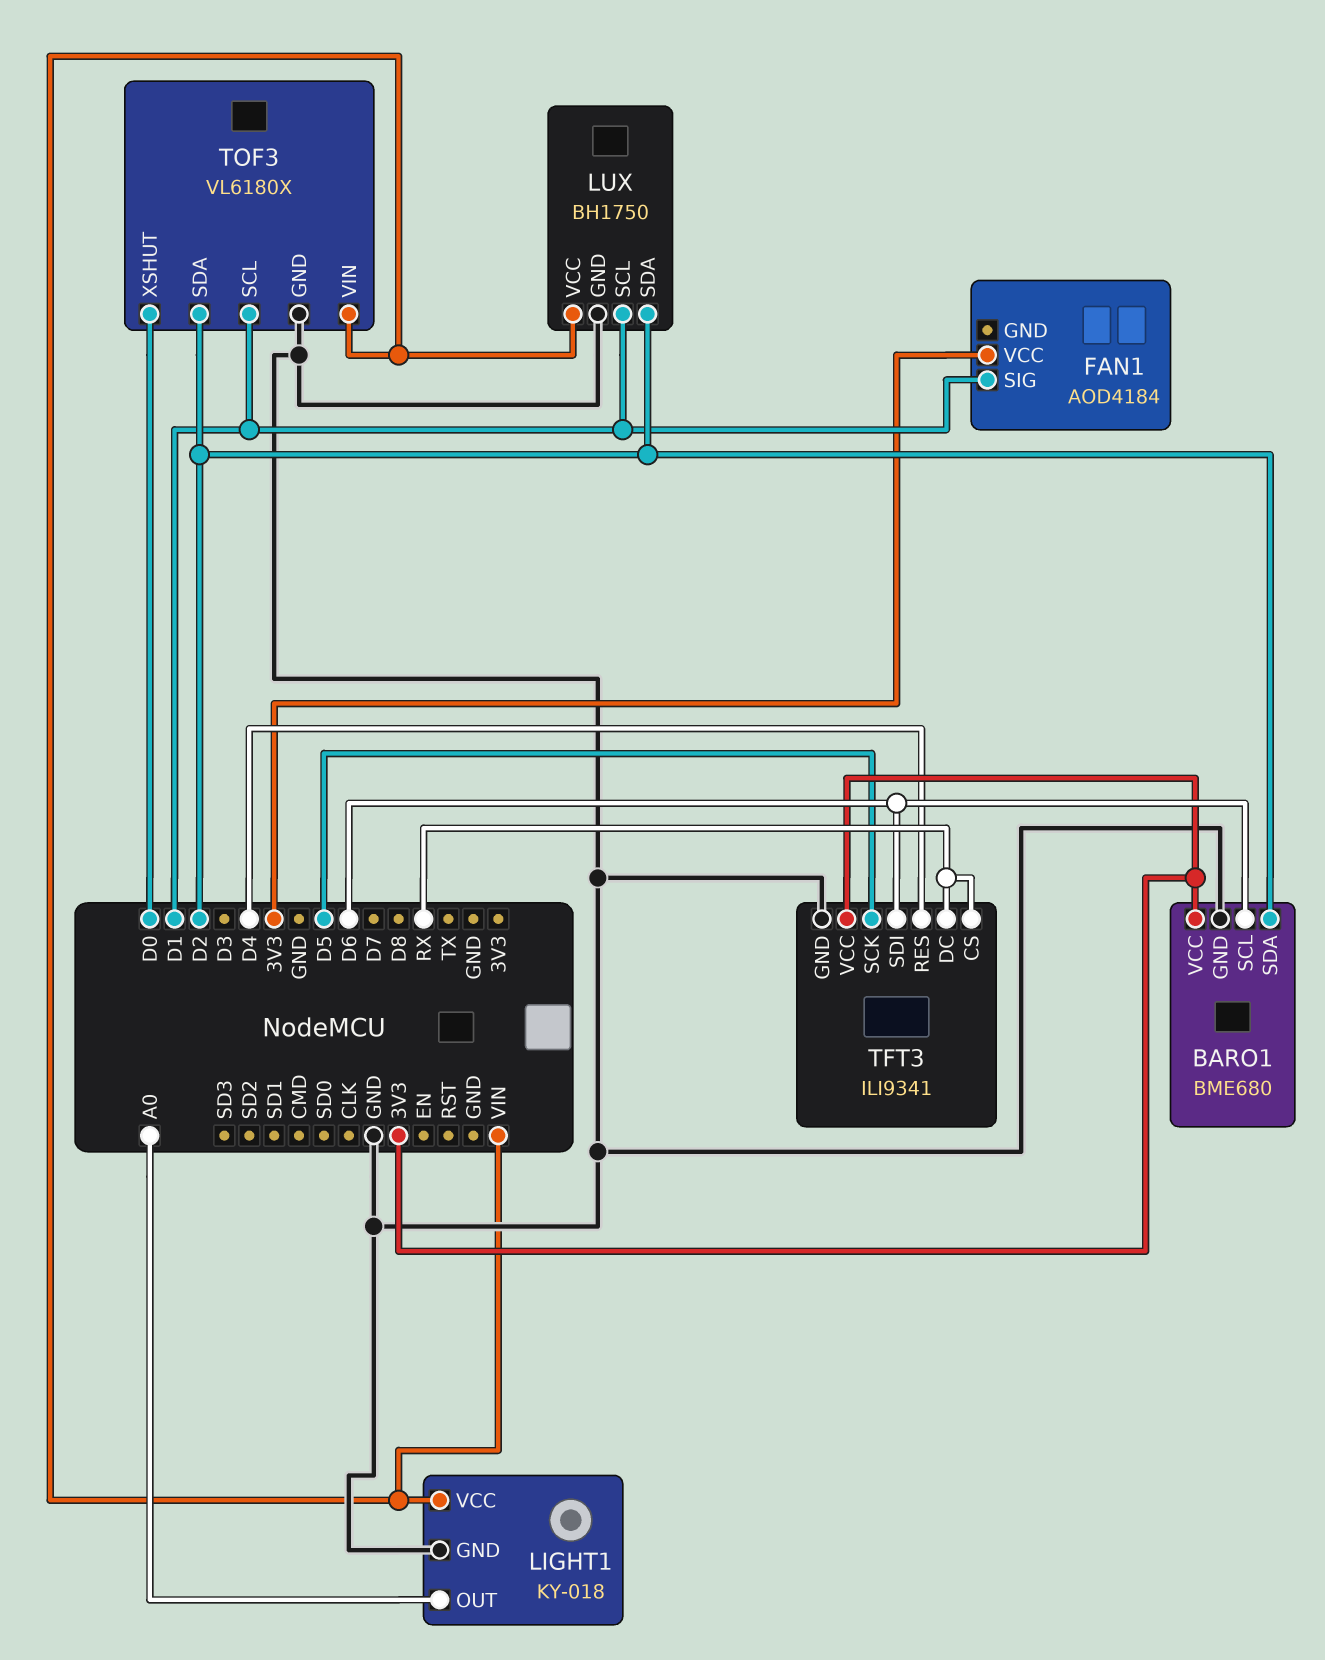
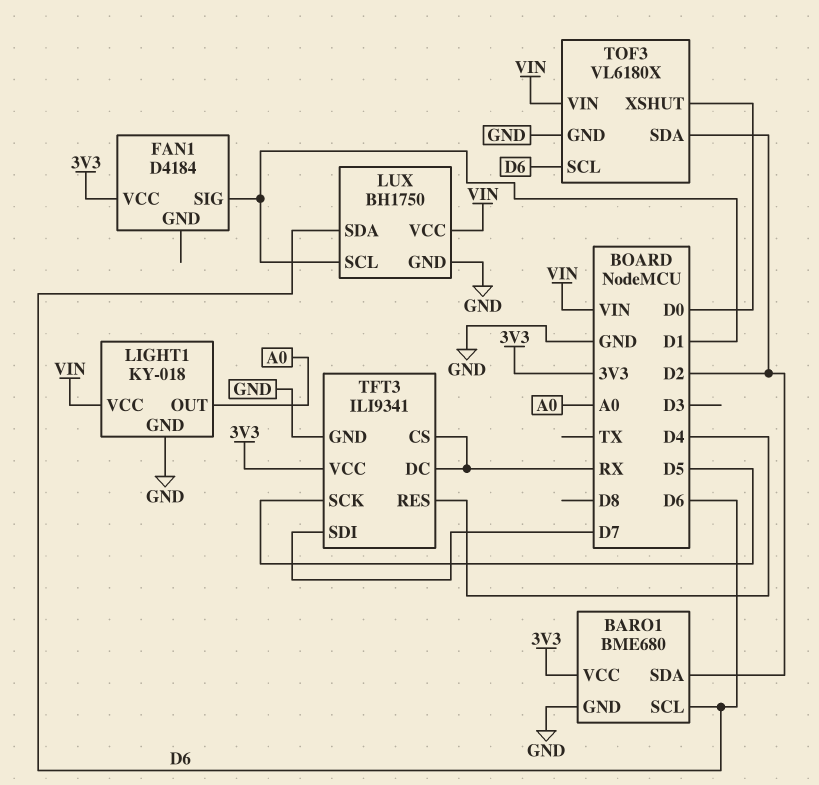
FAN1: AOD4184 -> D4184
LUX pin SDA: D2 -> D6
TFT3 pin SDI: D6 -> D7
TOF3 pin SCL: D1 -> D6

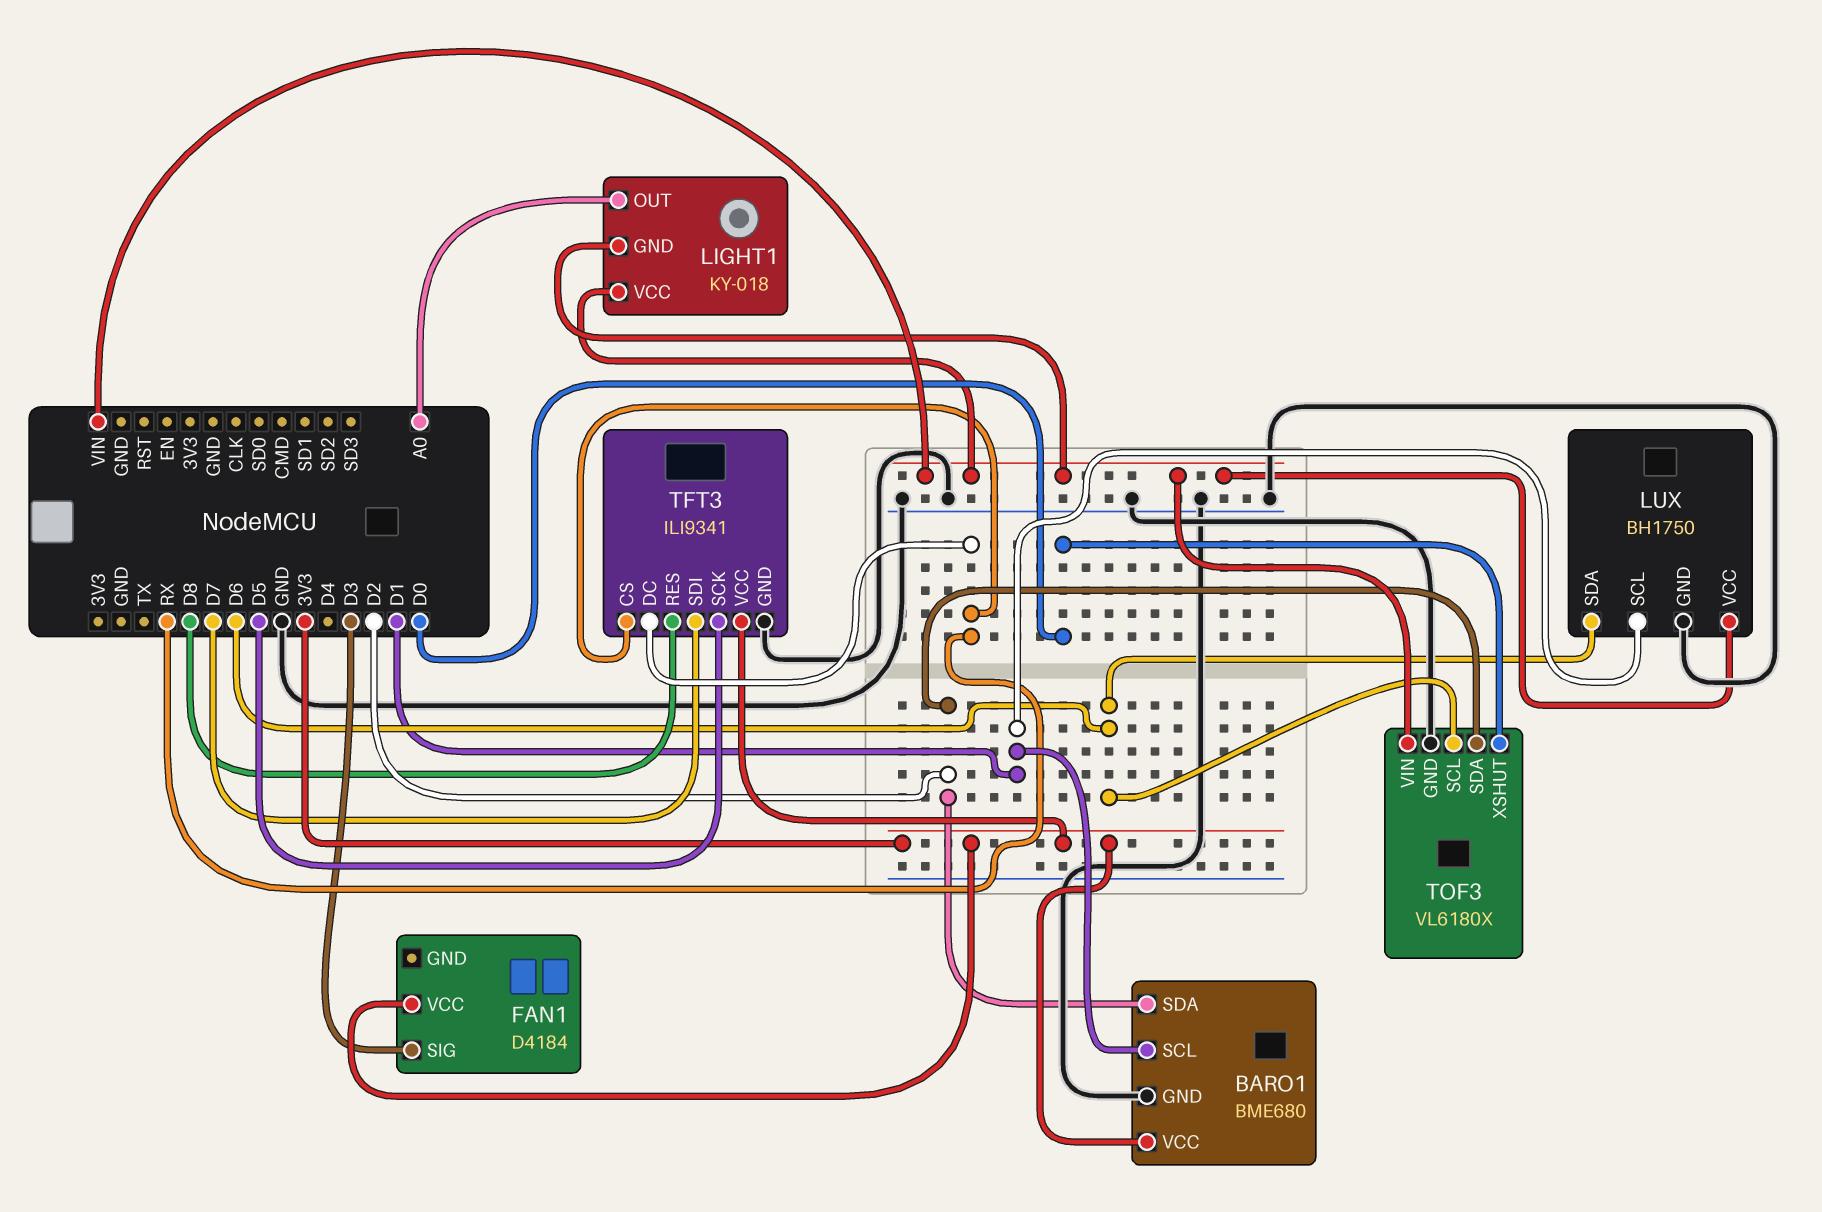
BARO1 pin SCL: D6 -> D1
FAN1 pin SIG: D1 -> D3
LIGHT1 pin GND: GND -> VIN
TFT3 pin RES: D4 -> D8

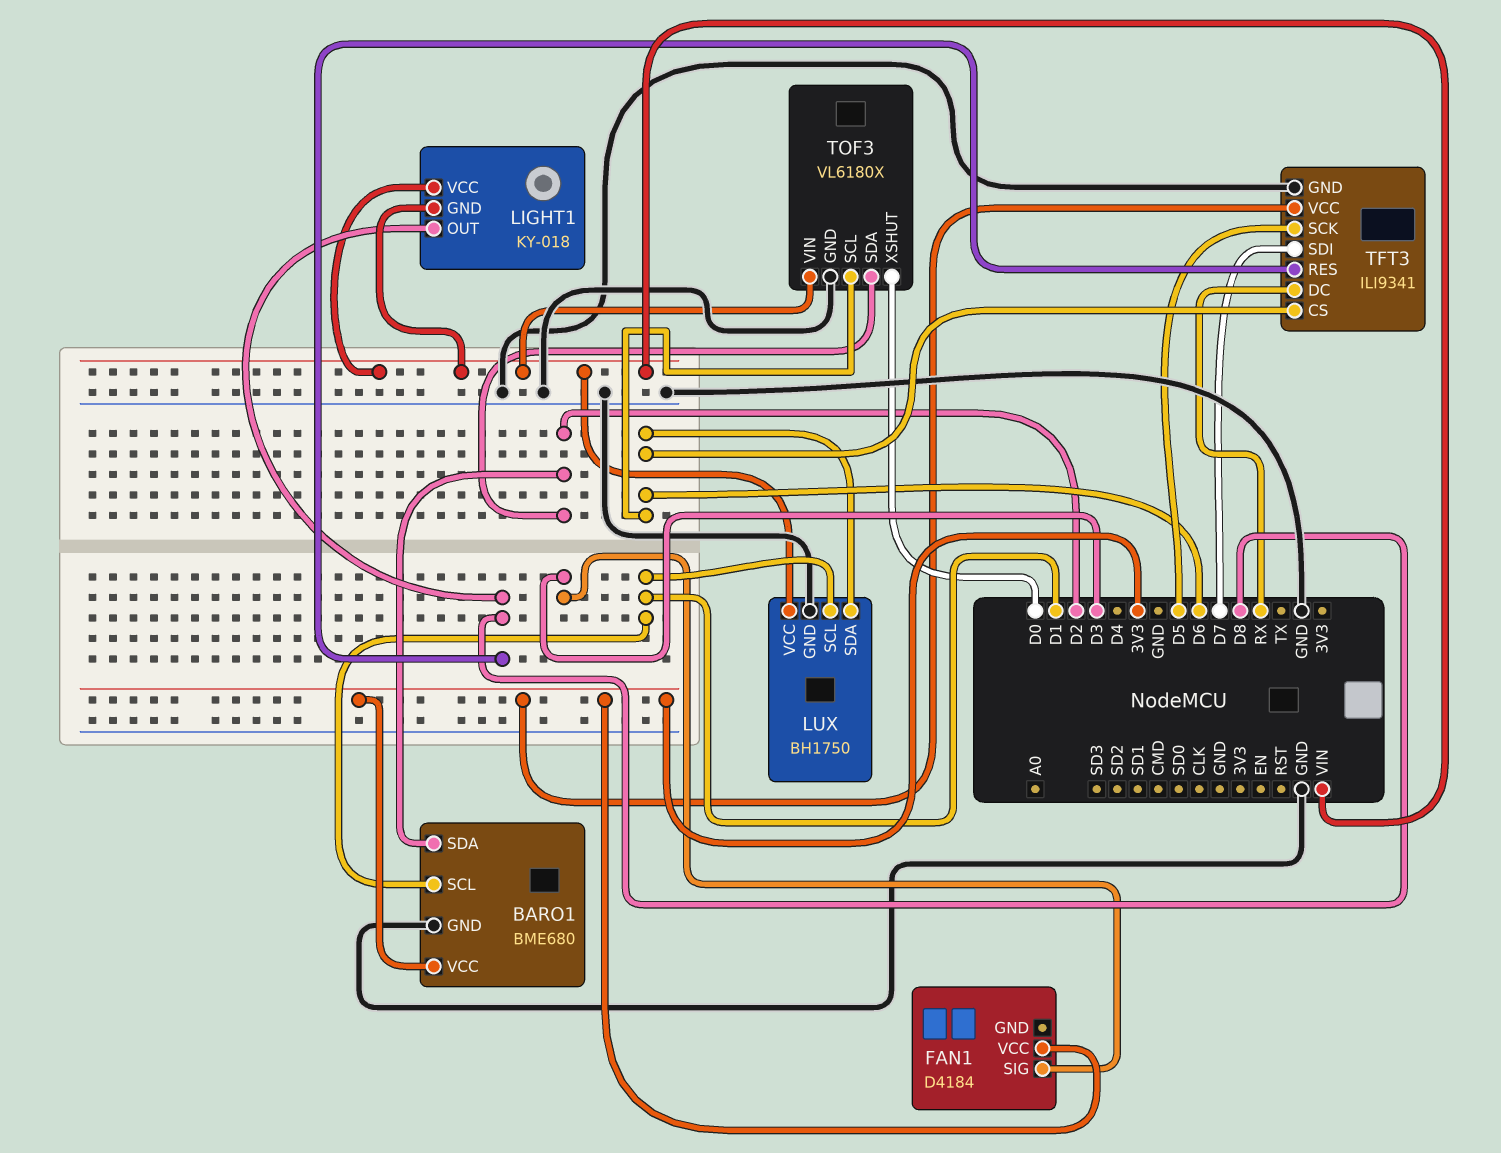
LIGHT1 pin OUT: A0 -> D8
TFT3 pin CS: RX -> D6

